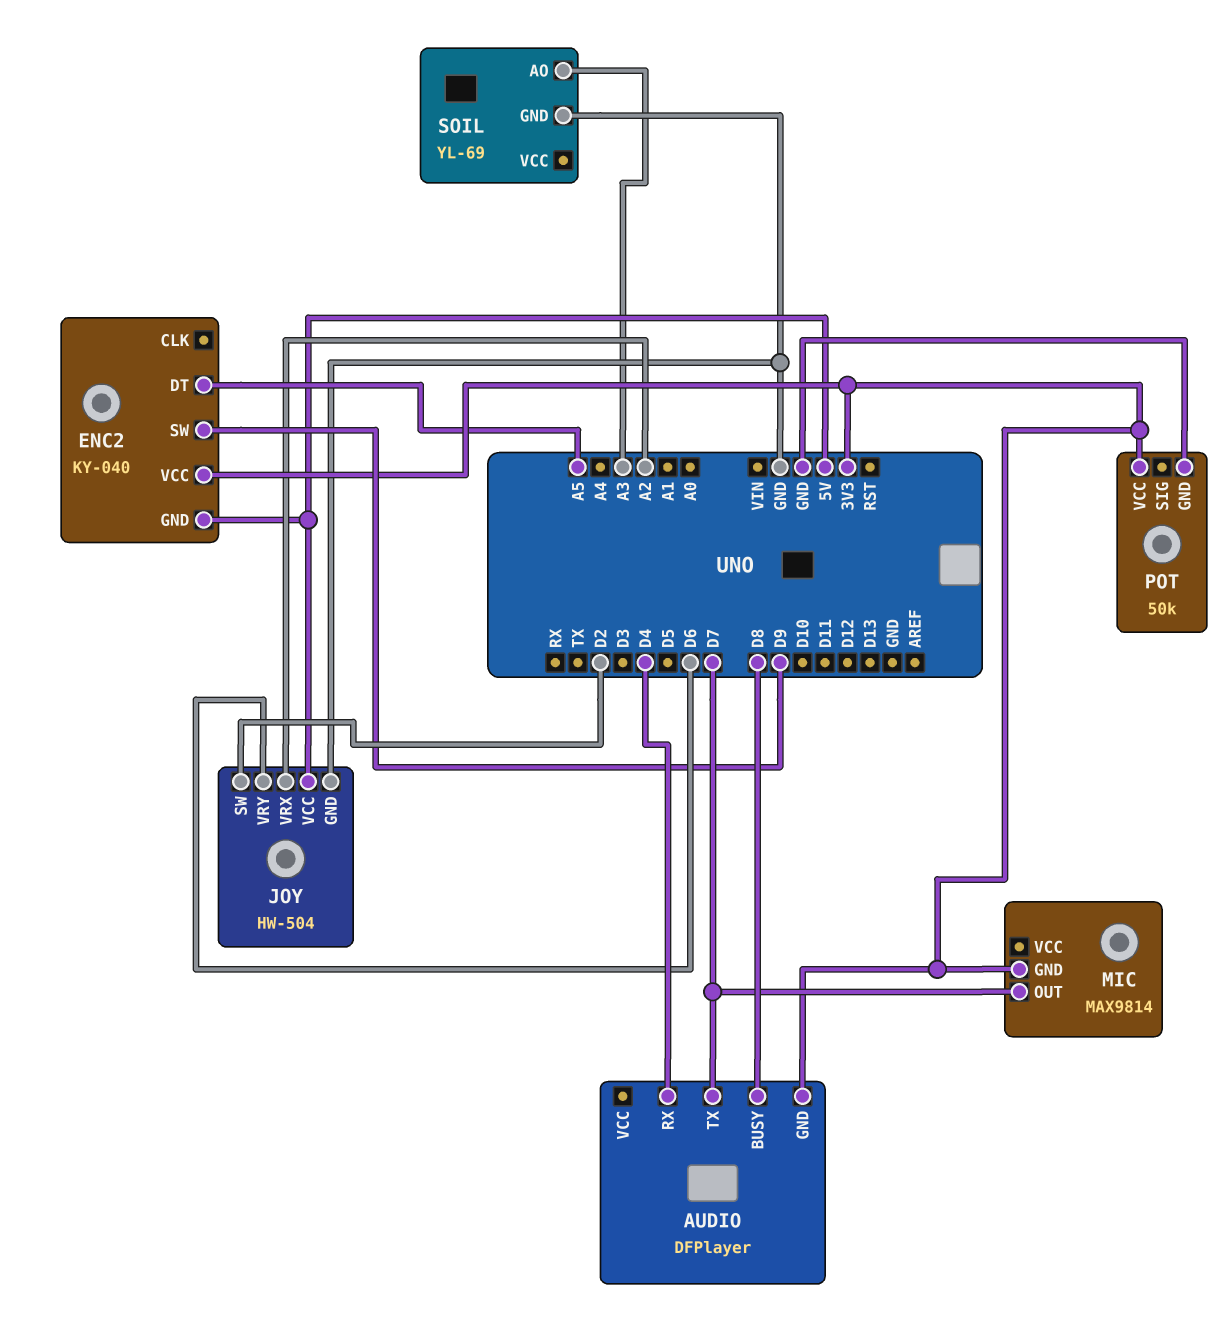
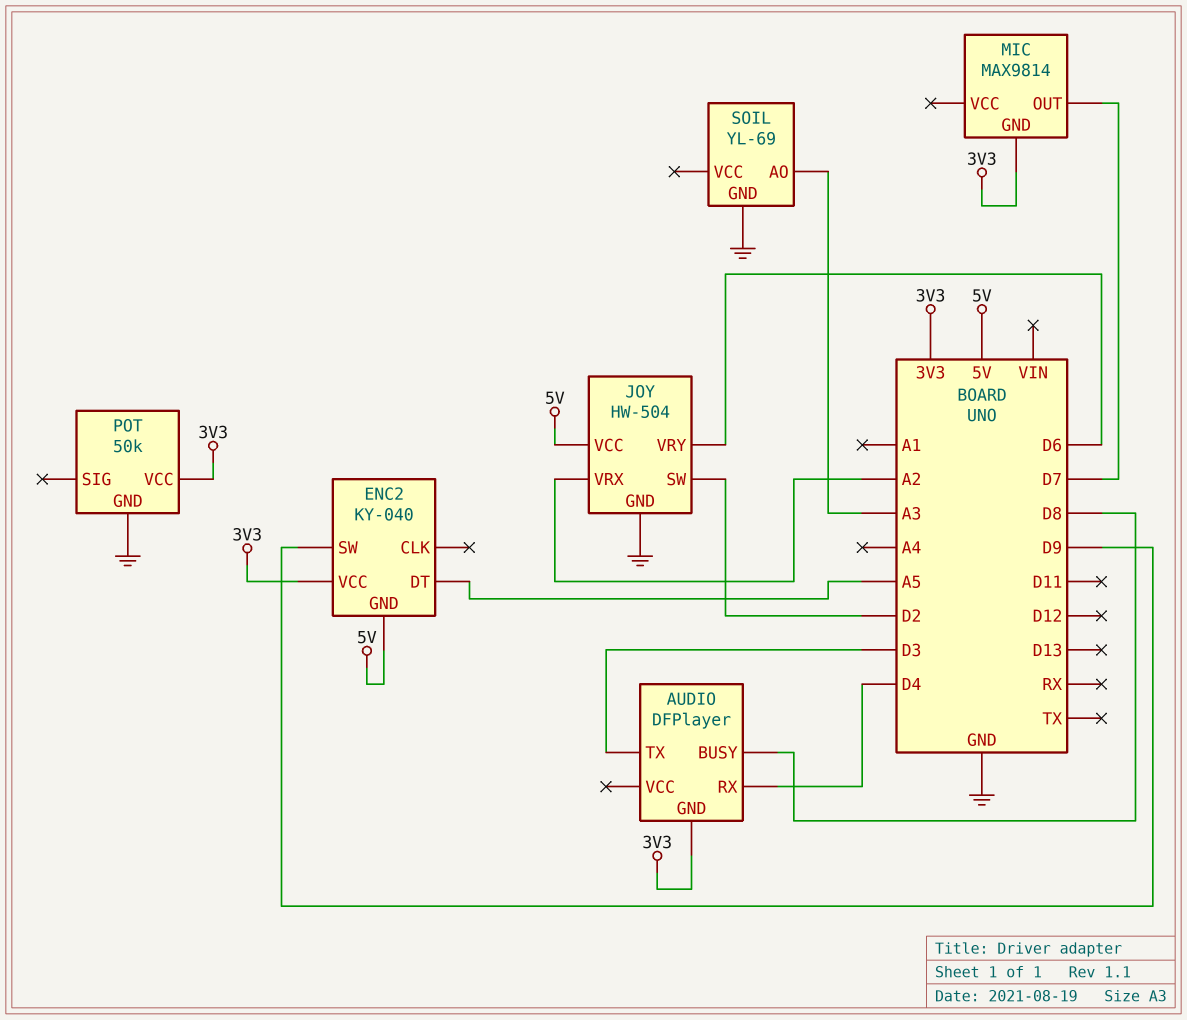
AUDIO pin TX: D7 -> D3

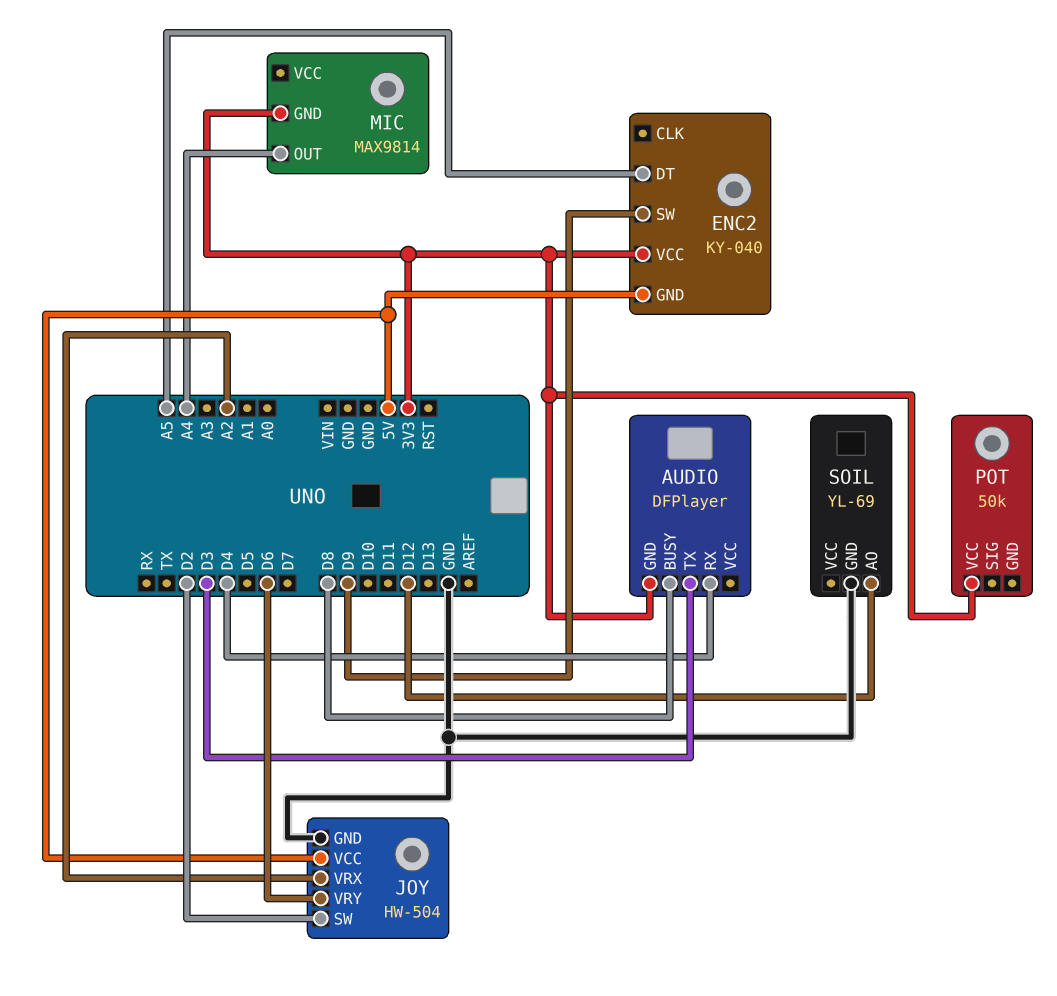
MIC pin OUT: D7 -> A4
POT pin GND: GND -> none
SOIL pin AO: A3 -> D12

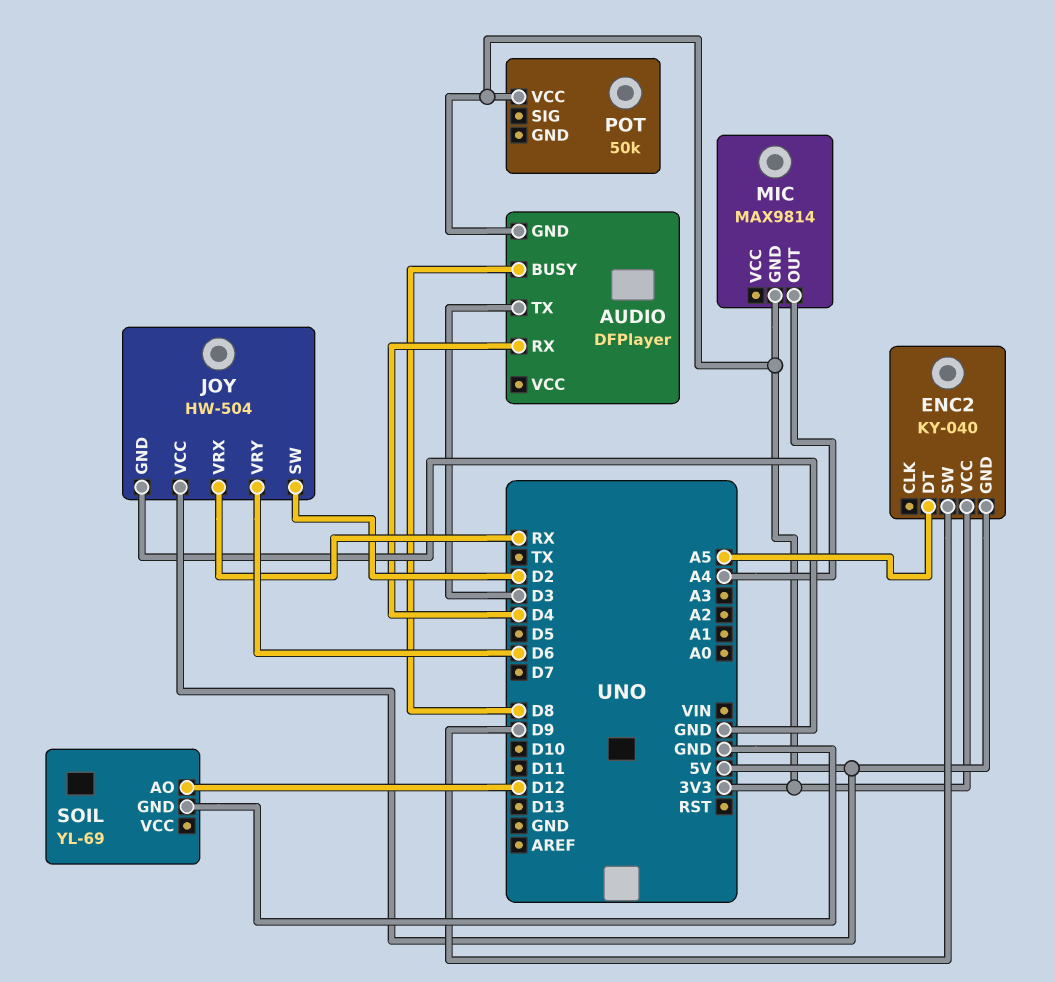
JOY pin VRX: A2 -> RX

